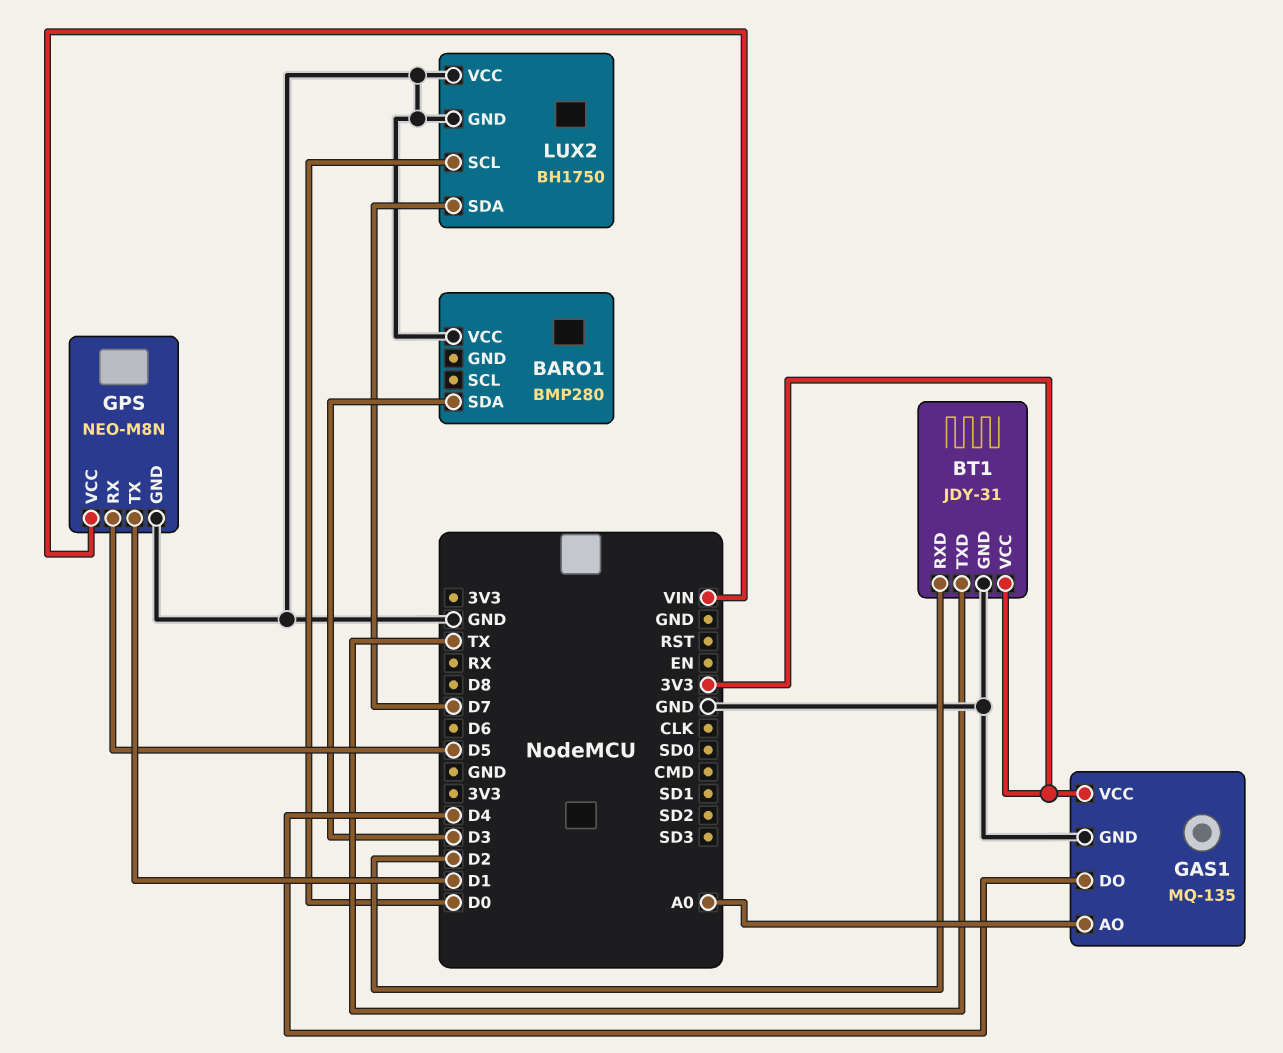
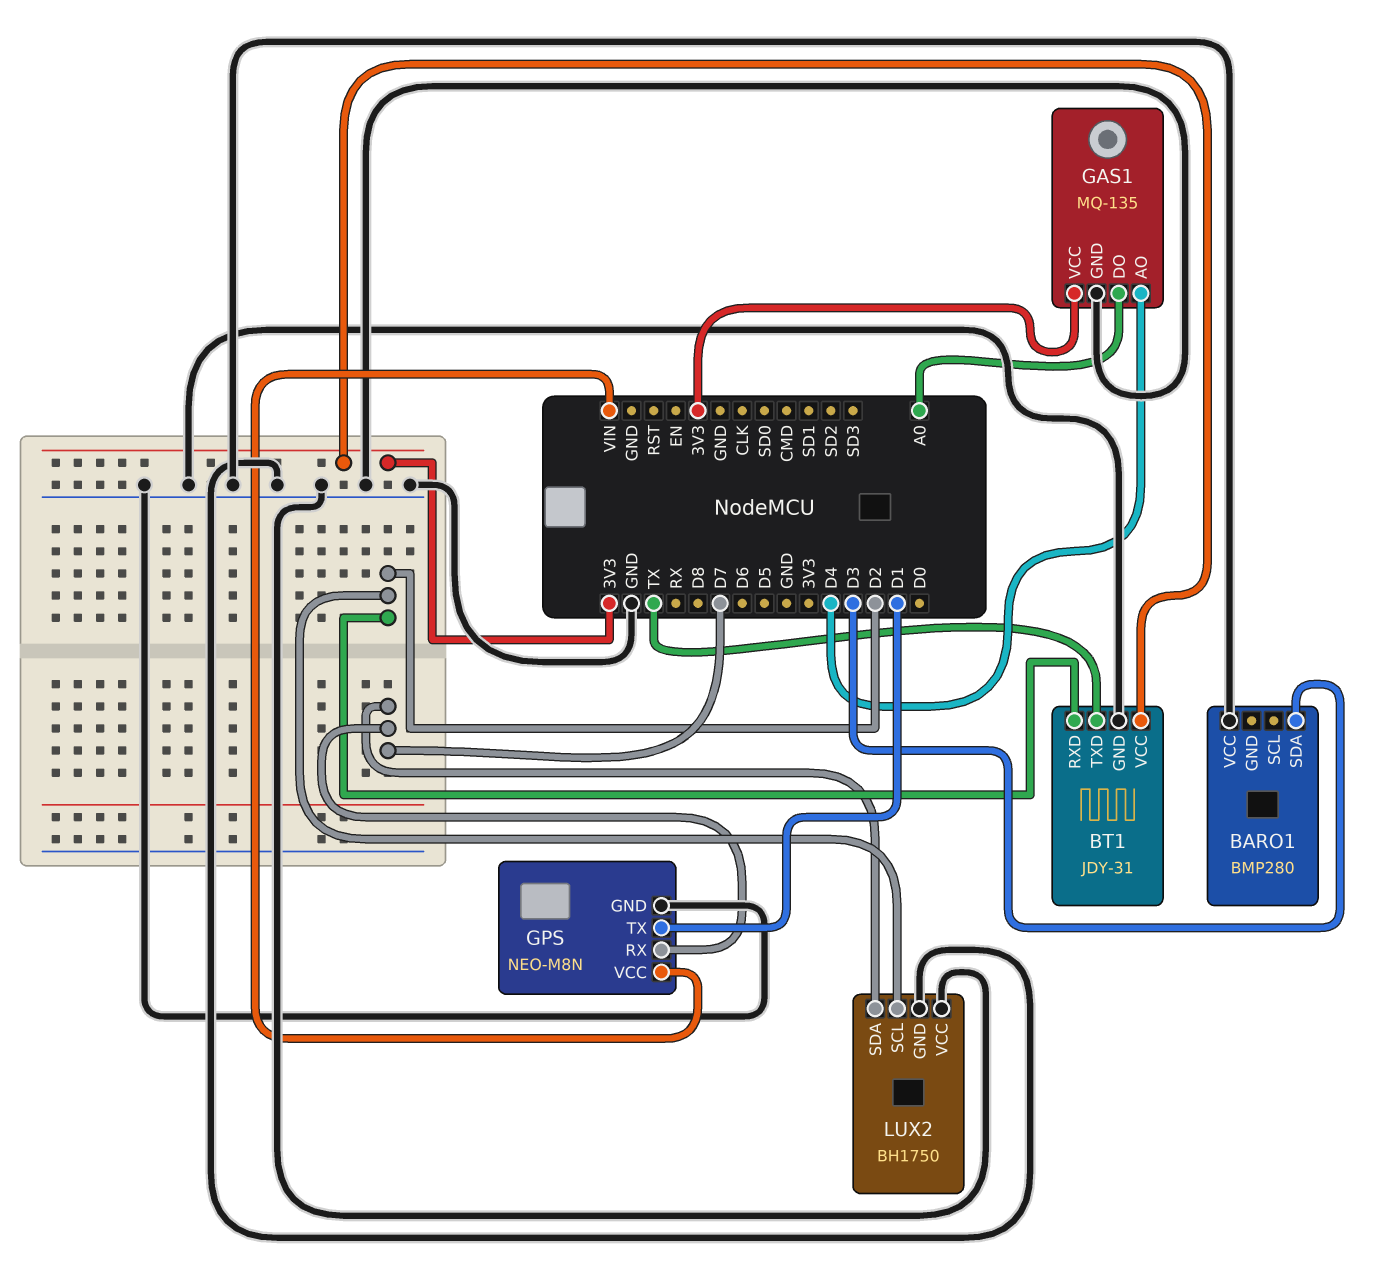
GAS1 pin AO: A0 -> D4
GAS1 pin DO: D4 -> A0
GPS pin RX: D5 -> D7
LUX2 pin SCL: D0 -> D2

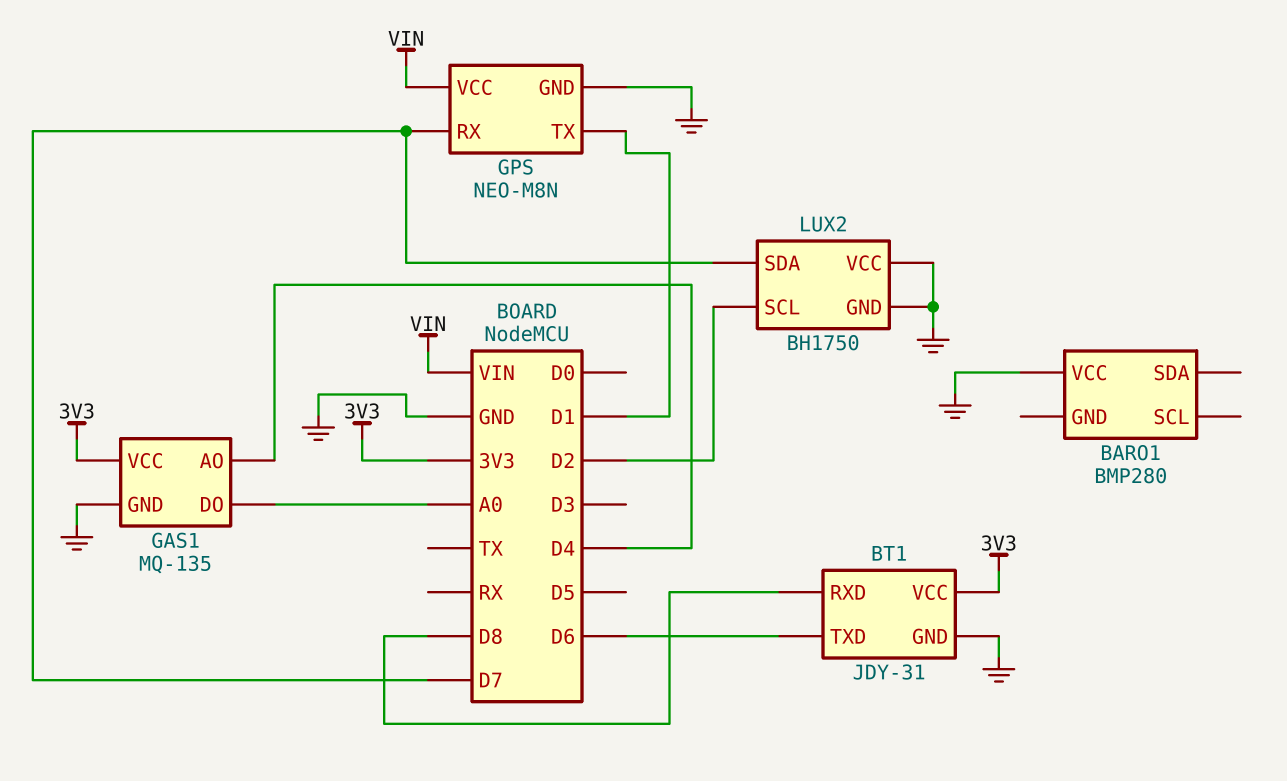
BARO1 pin SDA: D3 -> none
BT1 pin RXD: D2 -> D8
BT1 pin TXD: TX -> D6

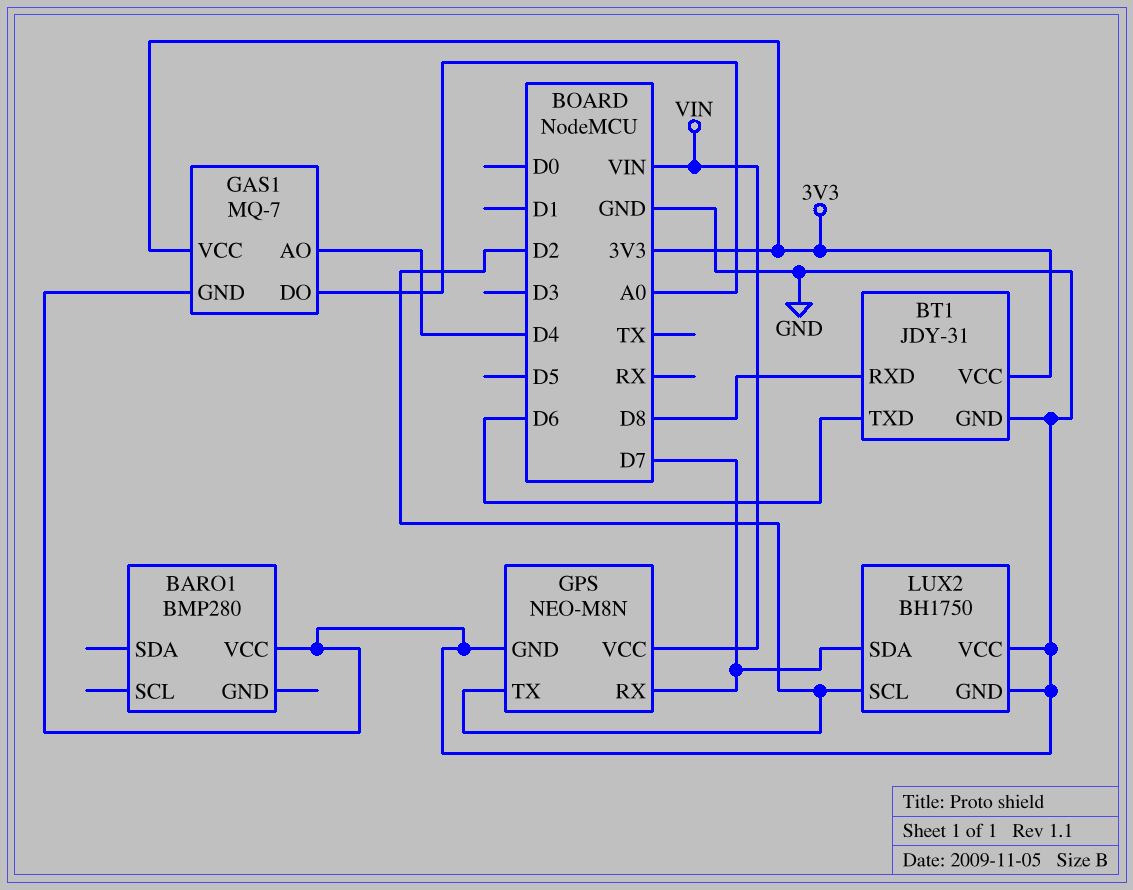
GAS1: MQ-135 -> MQ-7
GPS pin TX: D1 -> D2

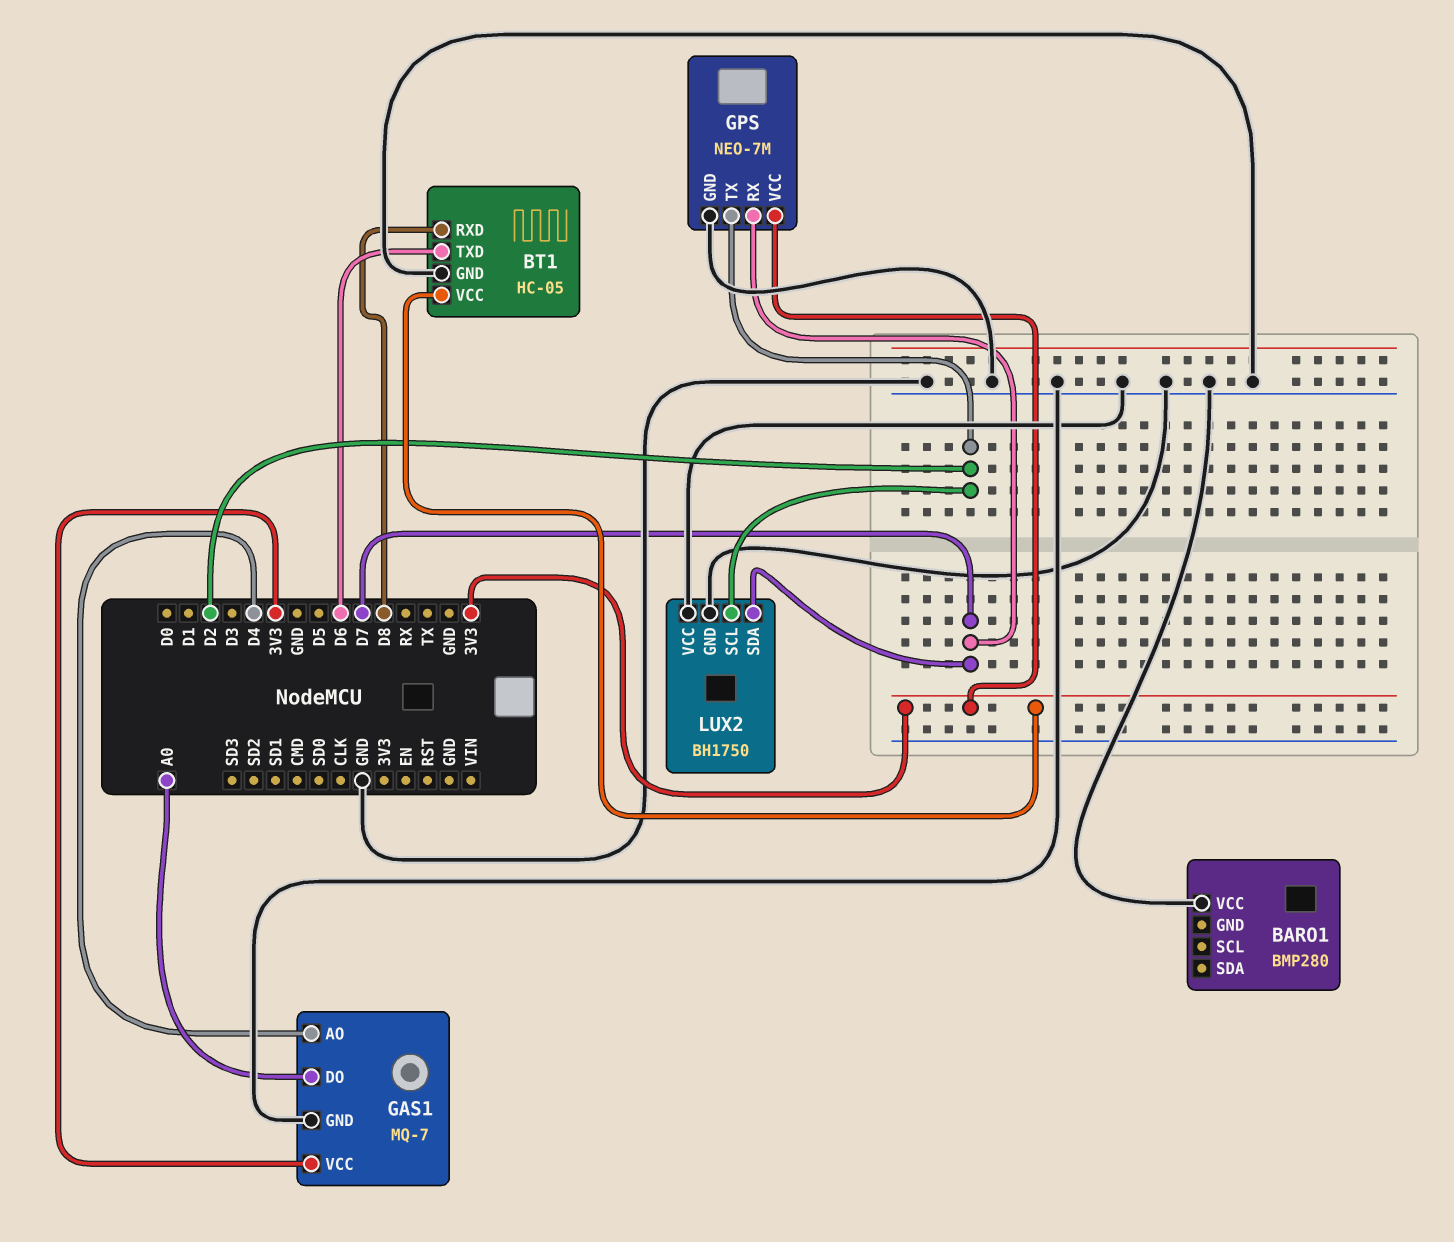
BT1: JDY-31 -> HC-05
GPS: NEO-M8N -> NEO-7M
GPS pin VCC: VIN -> 3V3

